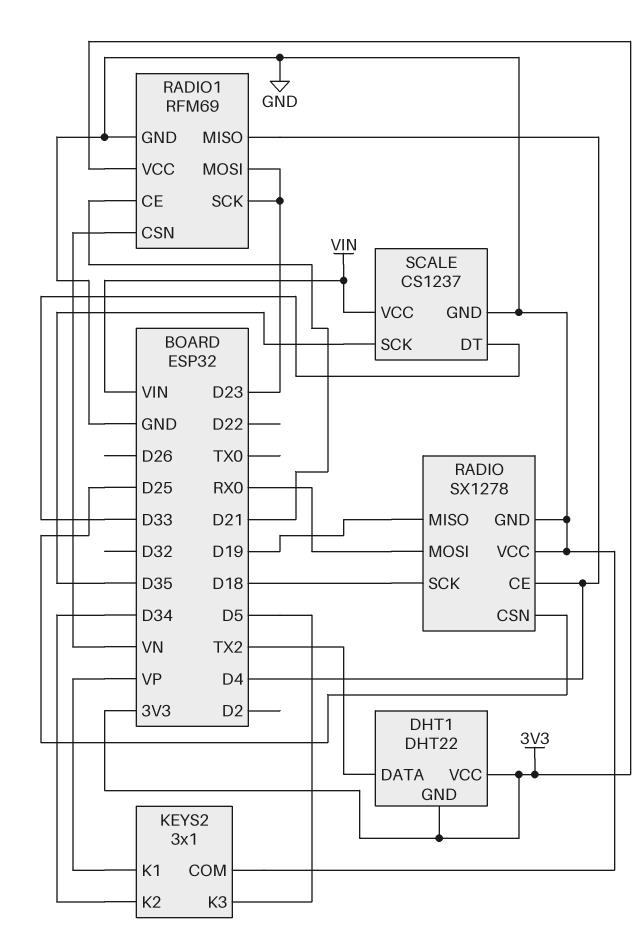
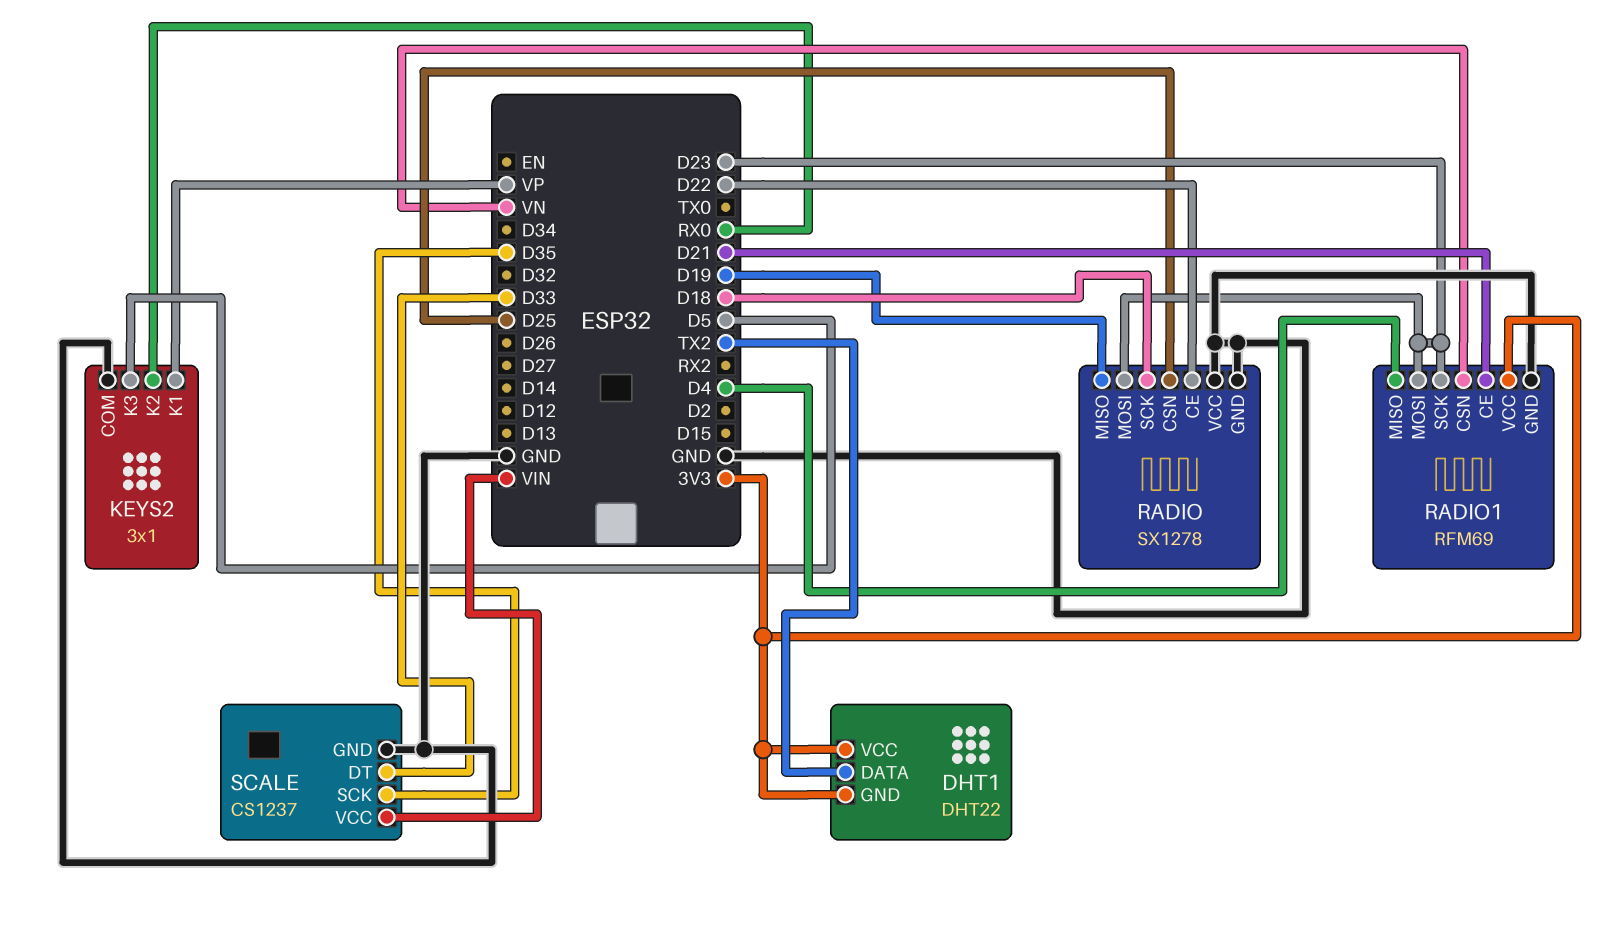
KEYS2 pin K2: D34 -> RX0
RADIO pin CE: D4 -> D22
RADIO pin MOSI: RX0 -> D23

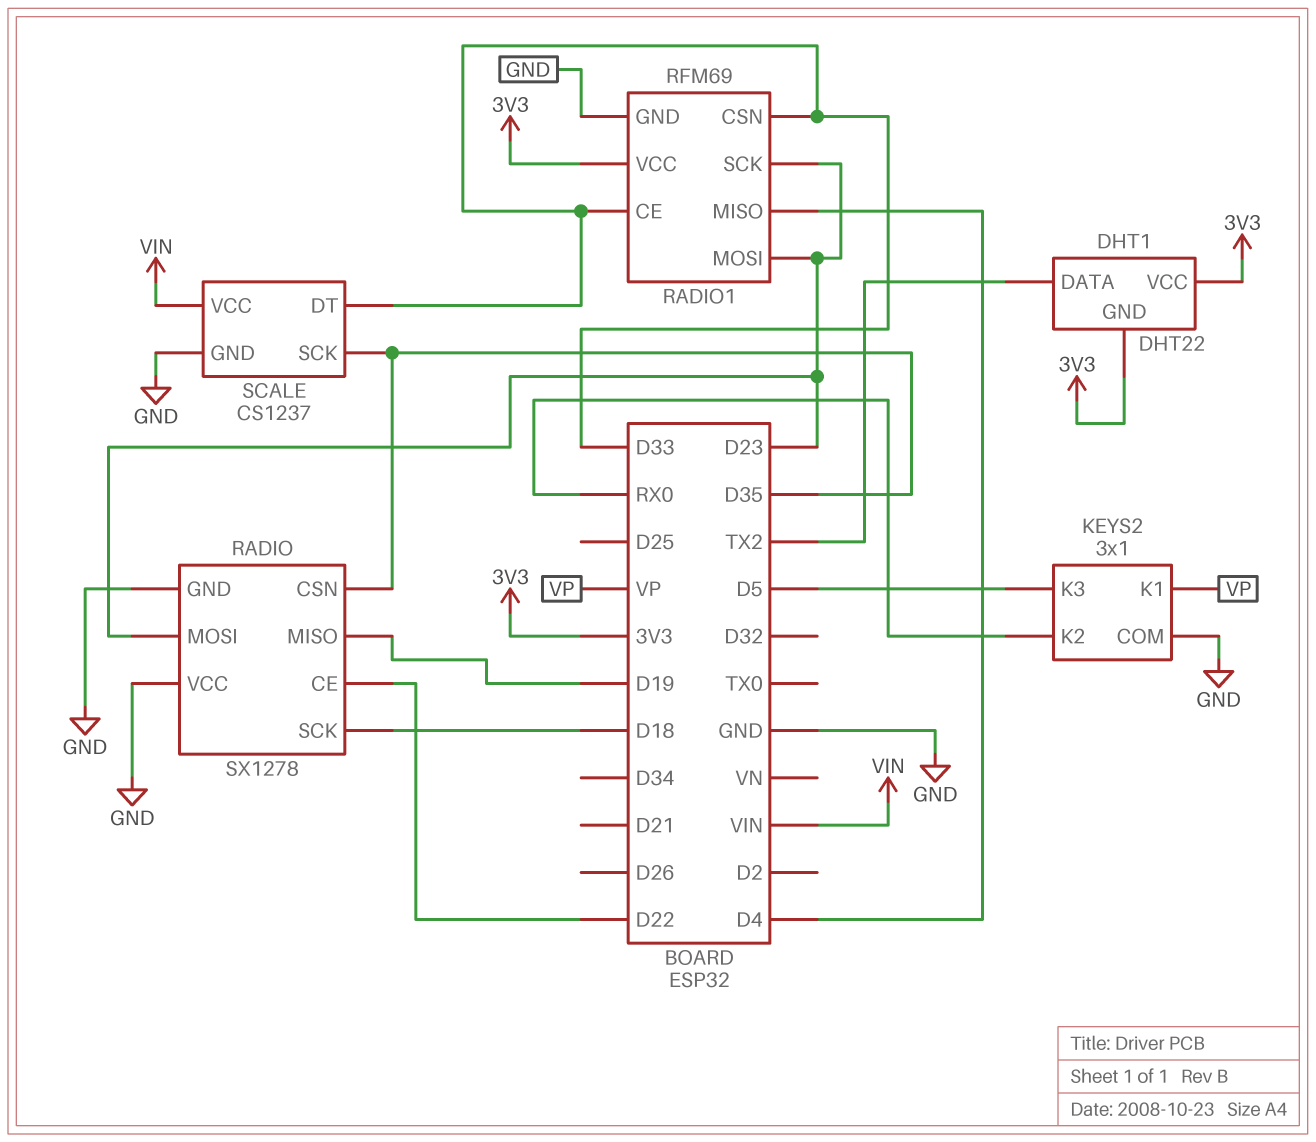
RADIO pin CSN: D25 -> D35
RADIO1 pin CE: D21 -> D33
RADIO1 pin CSN: VN -> D33

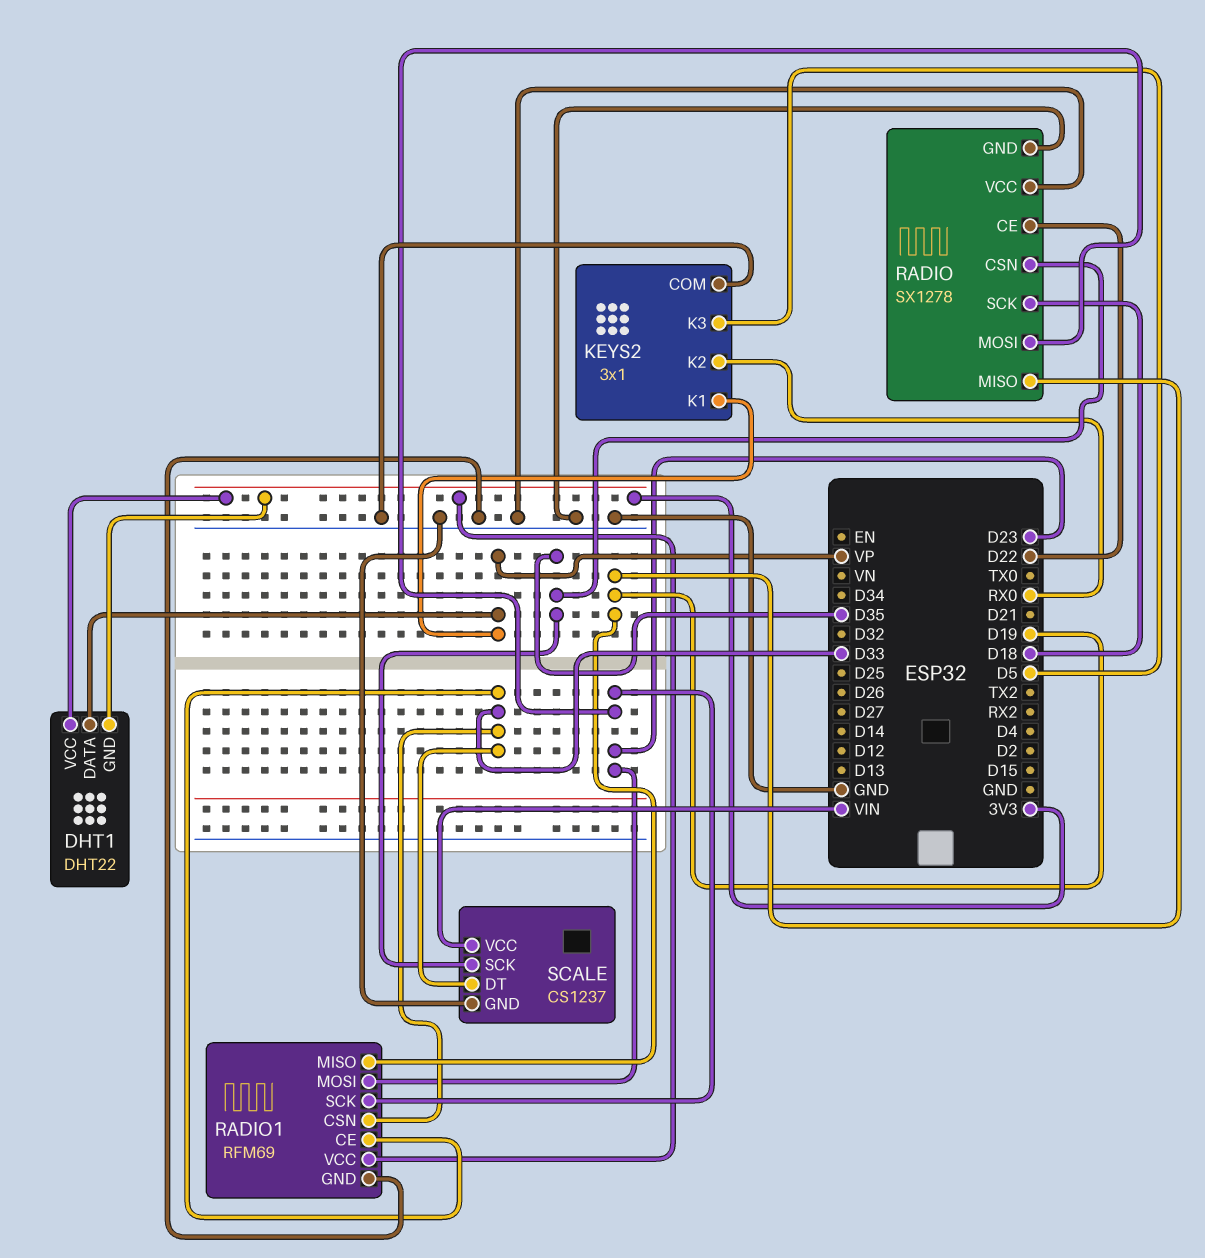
DHT1 pin DATA: TX2 -> VP
RADIO1 pin MISO: D4 -> D19

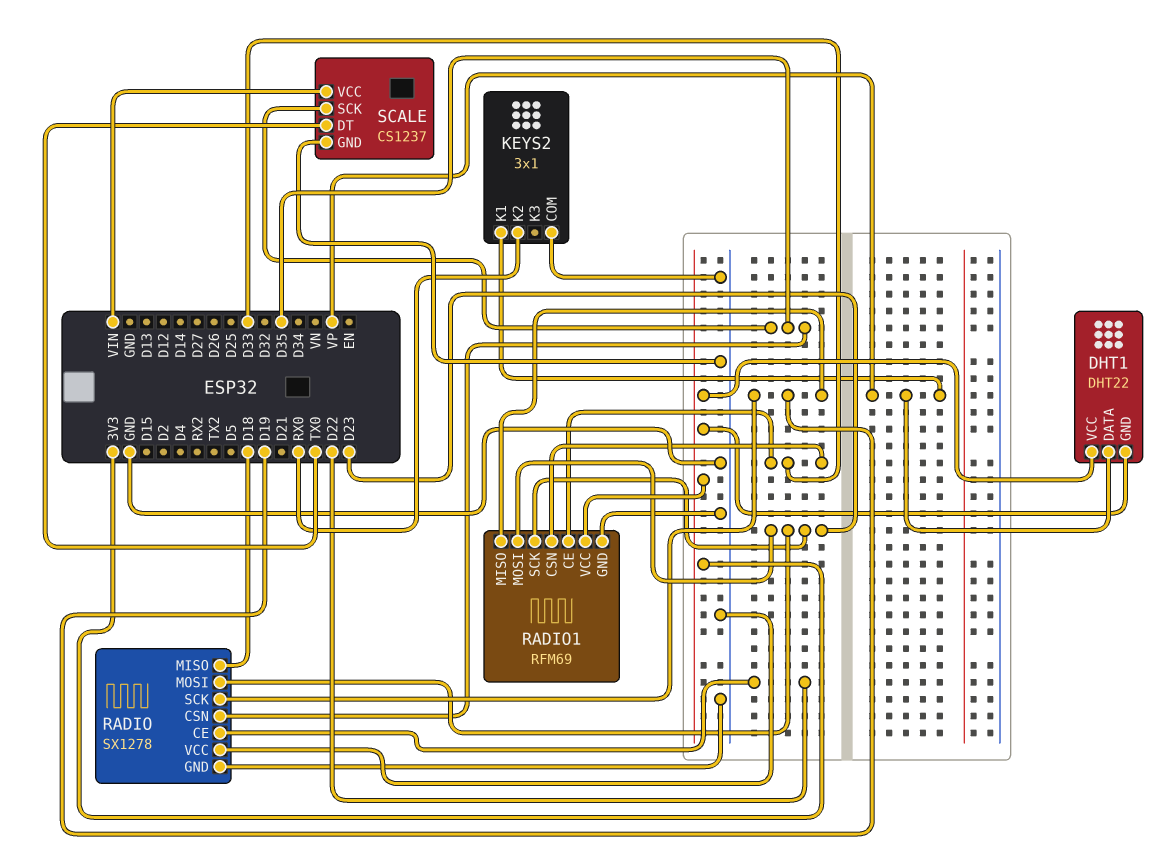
KEYS2 pin K3: D5 -> none
RADIO pin MISO: D19 -> D18
RADIO pin SCK: D18 -> D19
SCALE pin DT: D33 -> TX0

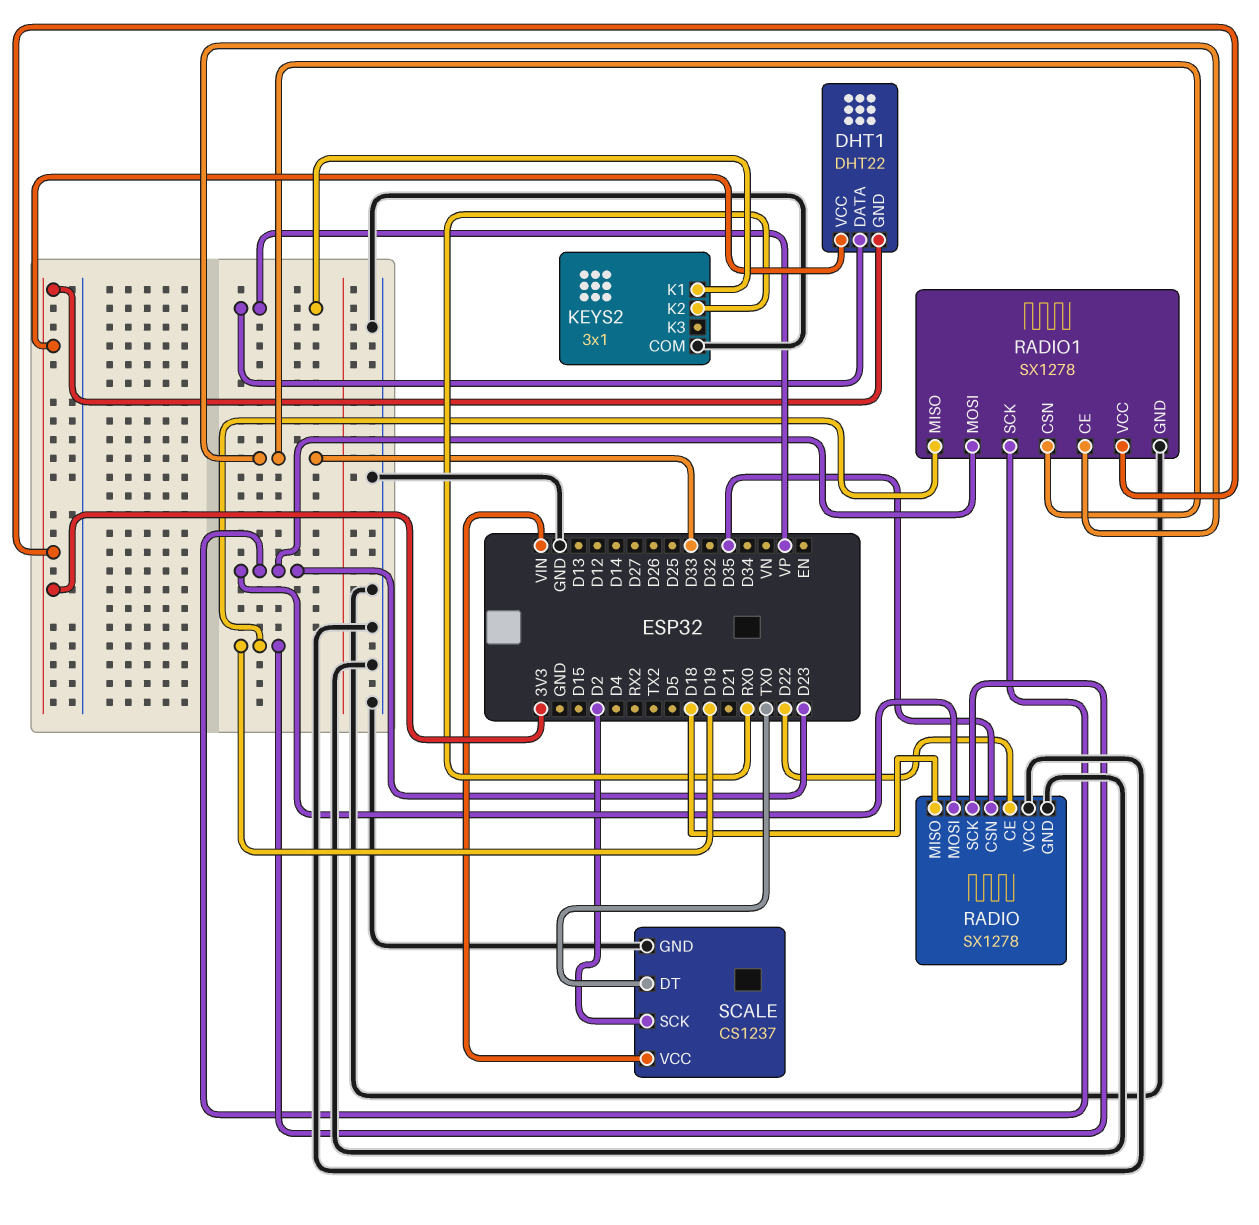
RADIO1: RFM69 -> SX1278
SCALE pin SCK: D35 -> D2

